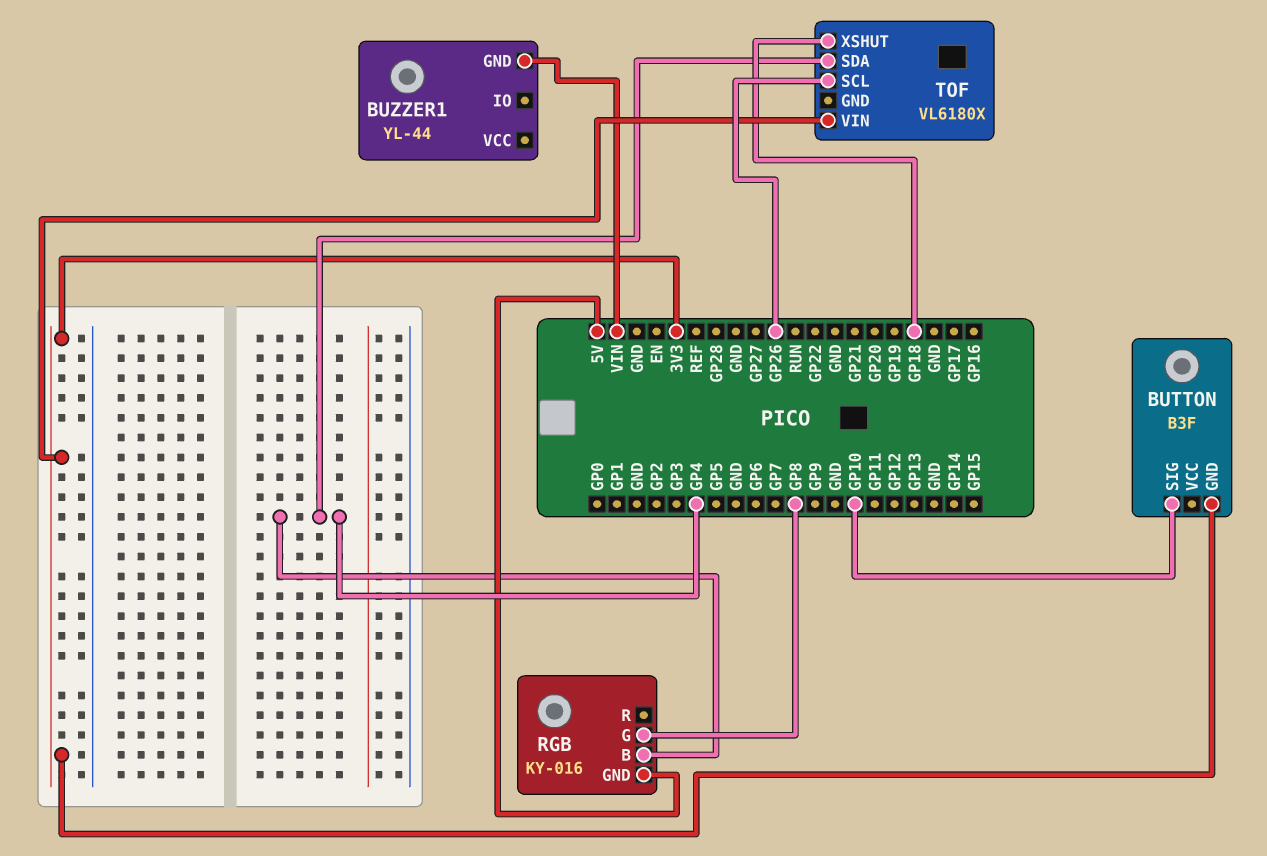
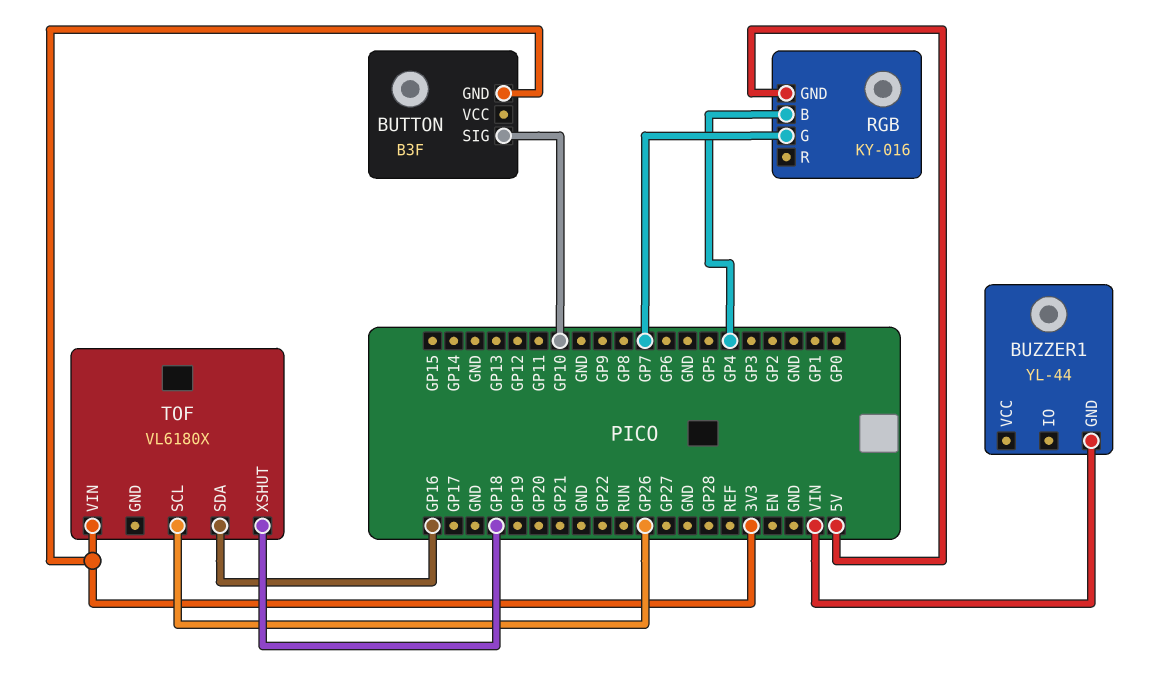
RGB pin G: GP8 -> GP7
TOF pin SDA: GP4 -> GP16

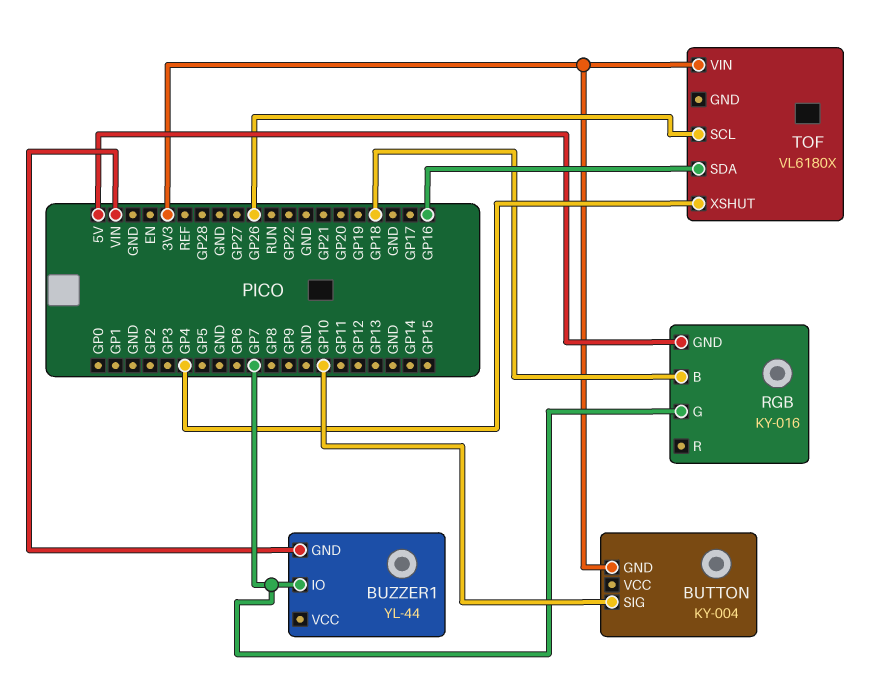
BUTTON: B3F -> KY-004
BUZZER1 pin IO: none -> GP7
RGB pin B: GP4 -> GP18
TOF pin XSHUT: GP18 -> GP4

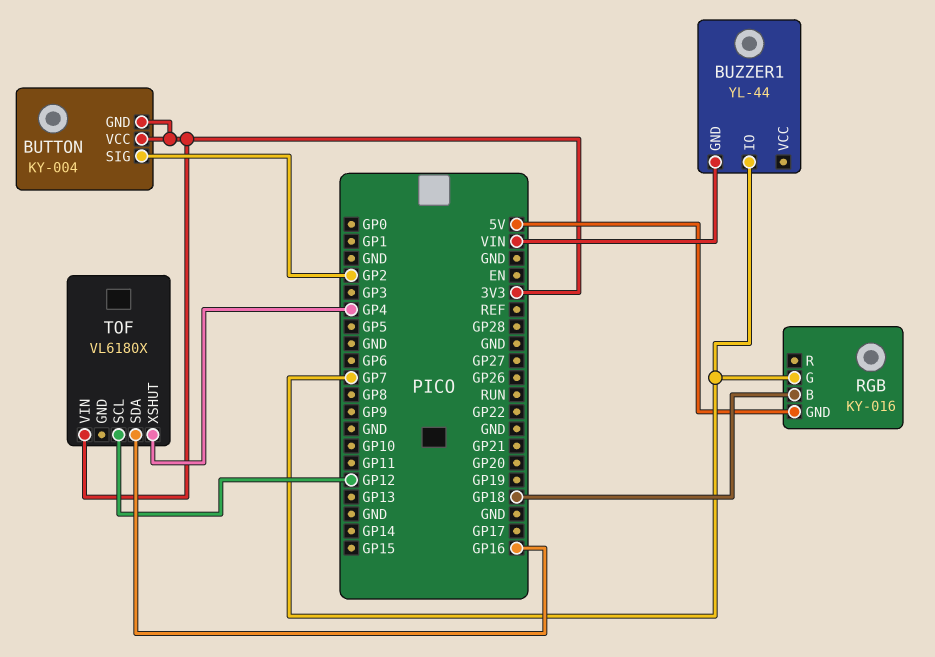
BUTTON pin SIG: GP10 -> GP2
BUTTON pin VCC: none -> 3V3
TOF pin SCL: GP26 -> GP12

